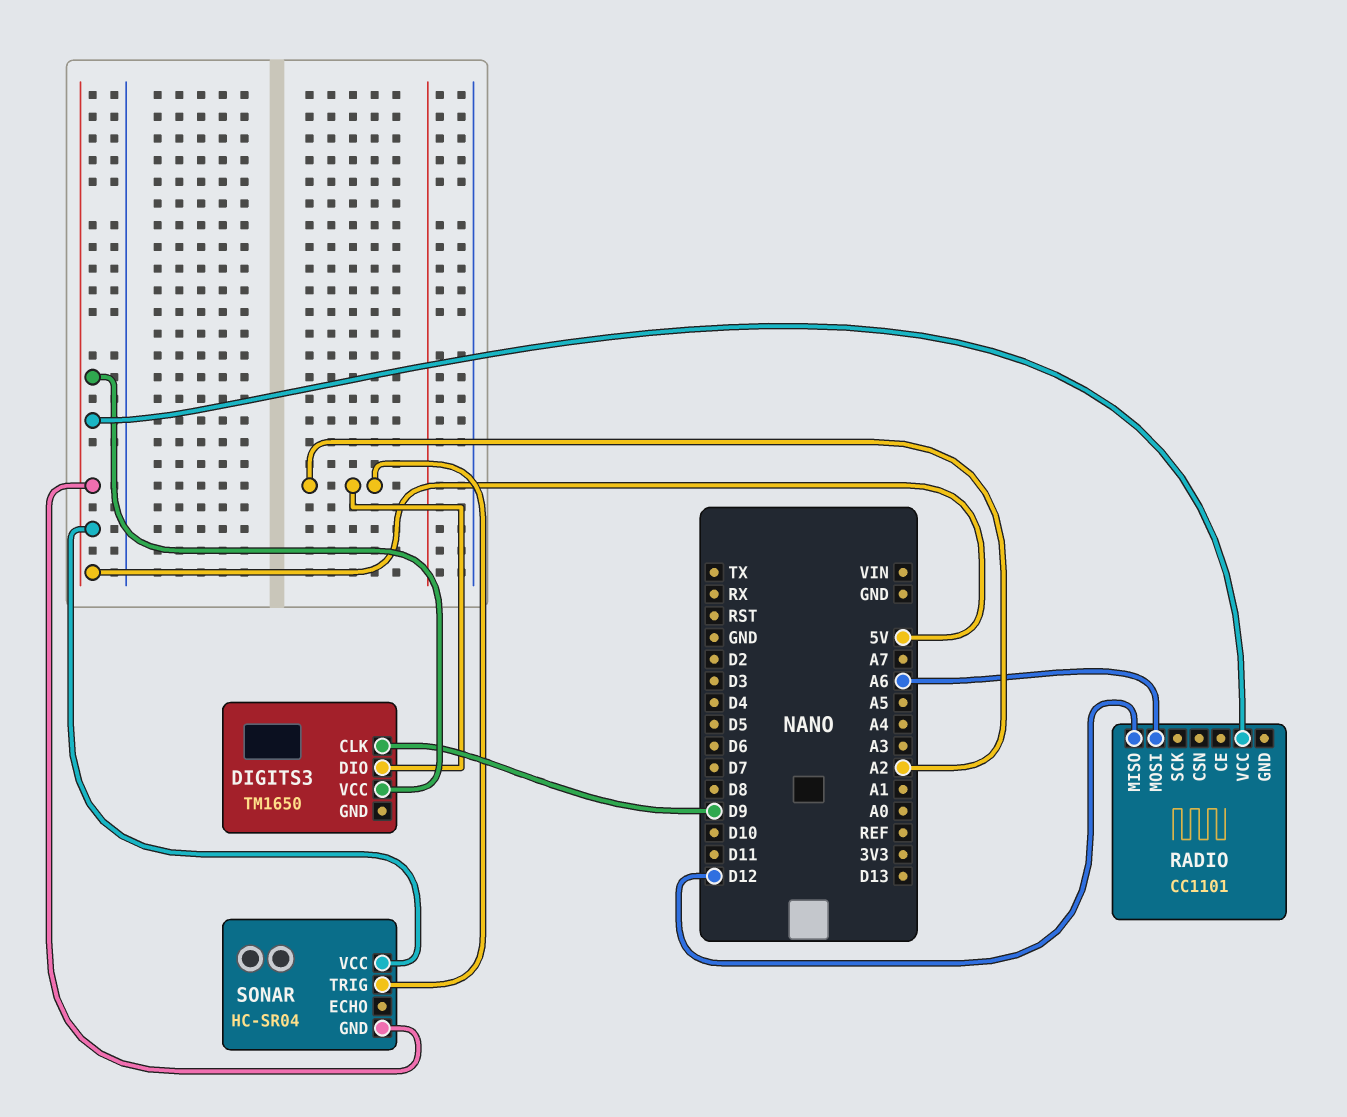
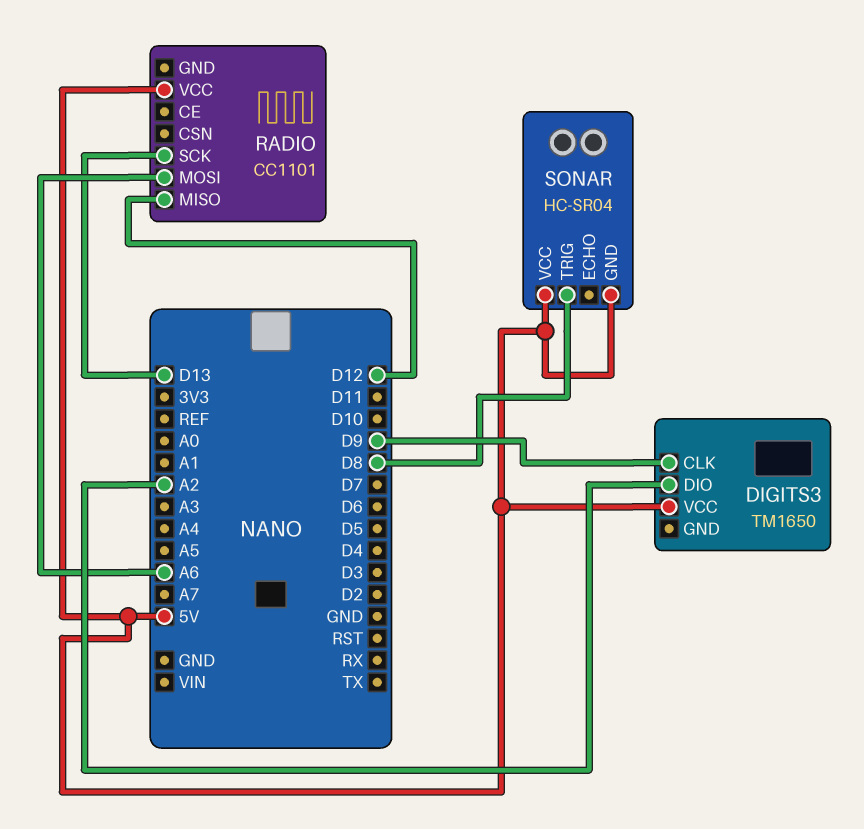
RADIO pin SCK: none -> D13
SONAR pin TRIG: A2 -> D8

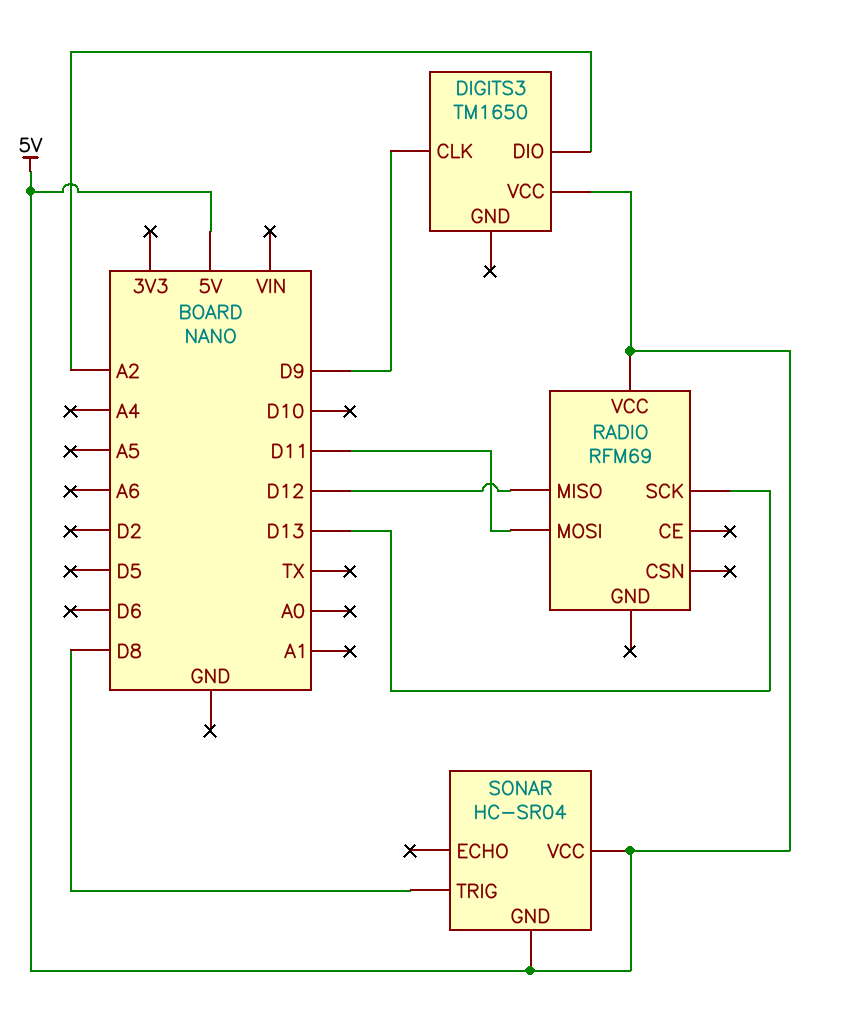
RADIO: CC1101 -> RFM69
RADIO pin MOSI: A6 -> D11

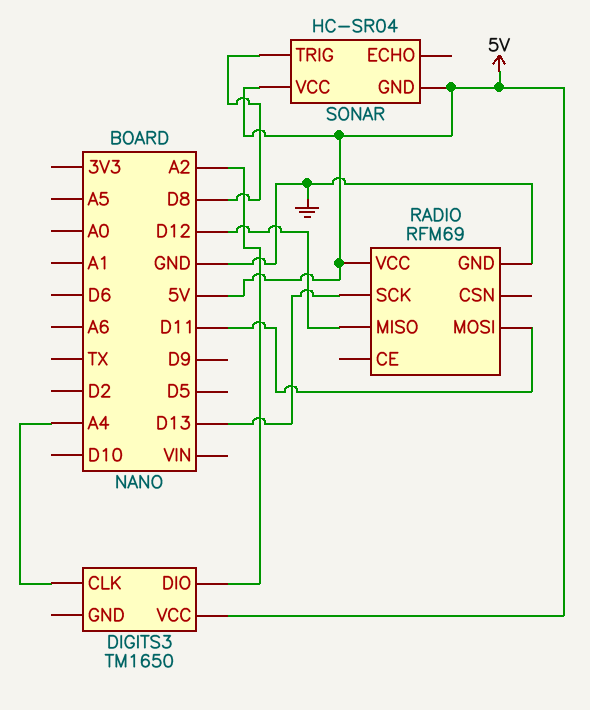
DIGITS3 pin CLK: D9 -> A4
RADIO pin GND: none -> GND

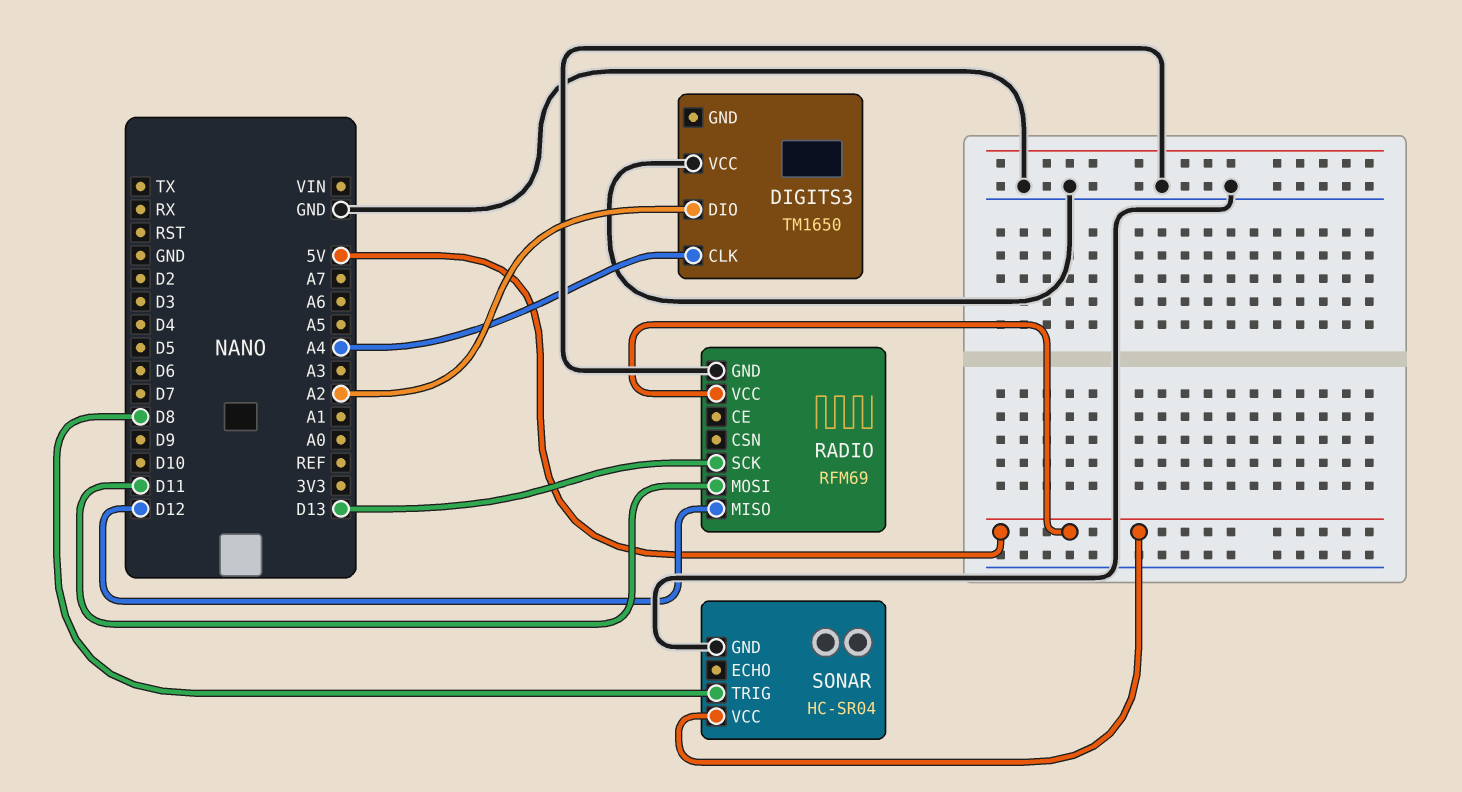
DIGITS3 pin VCC: 5V -> GND
SONAR pin GND: 5V -> GND

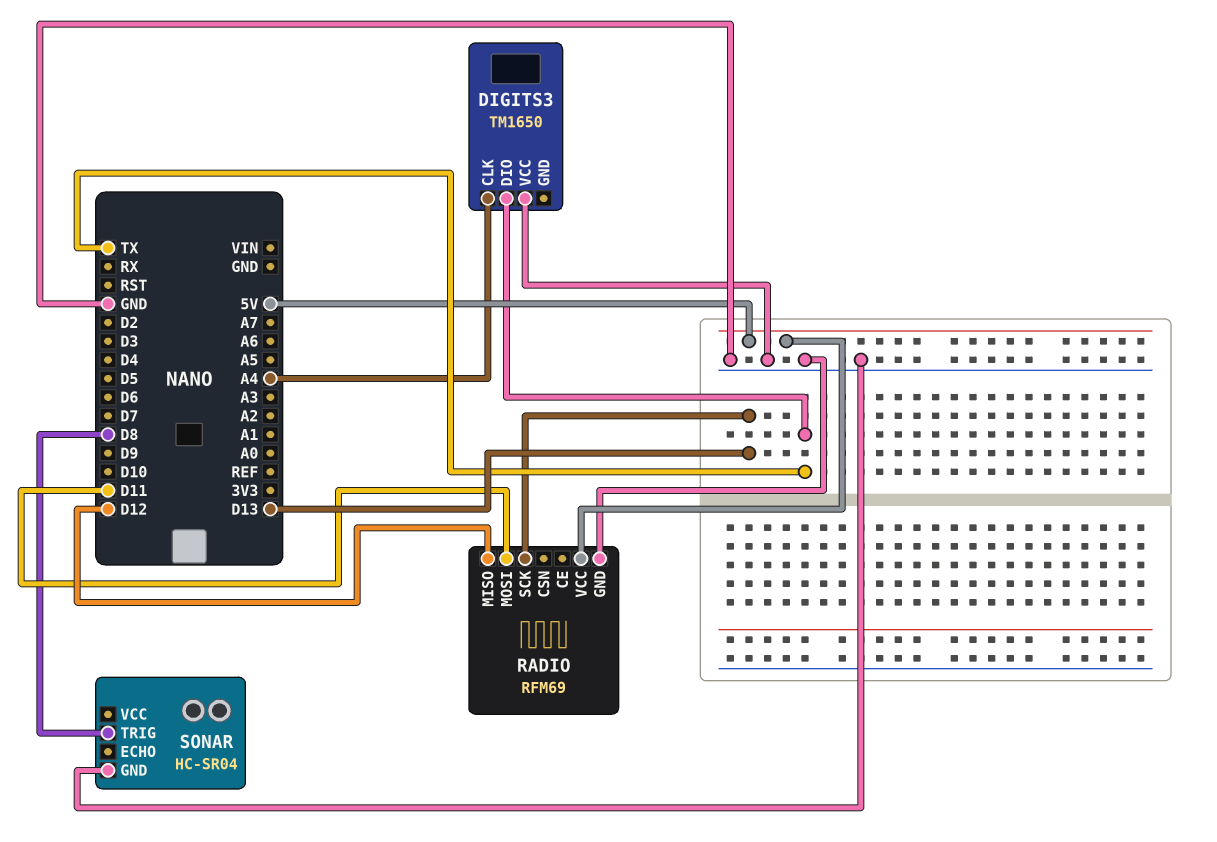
DIGITS3 pin DIO: A2 -> TX
SONAR pin VCC: 5V -> none

